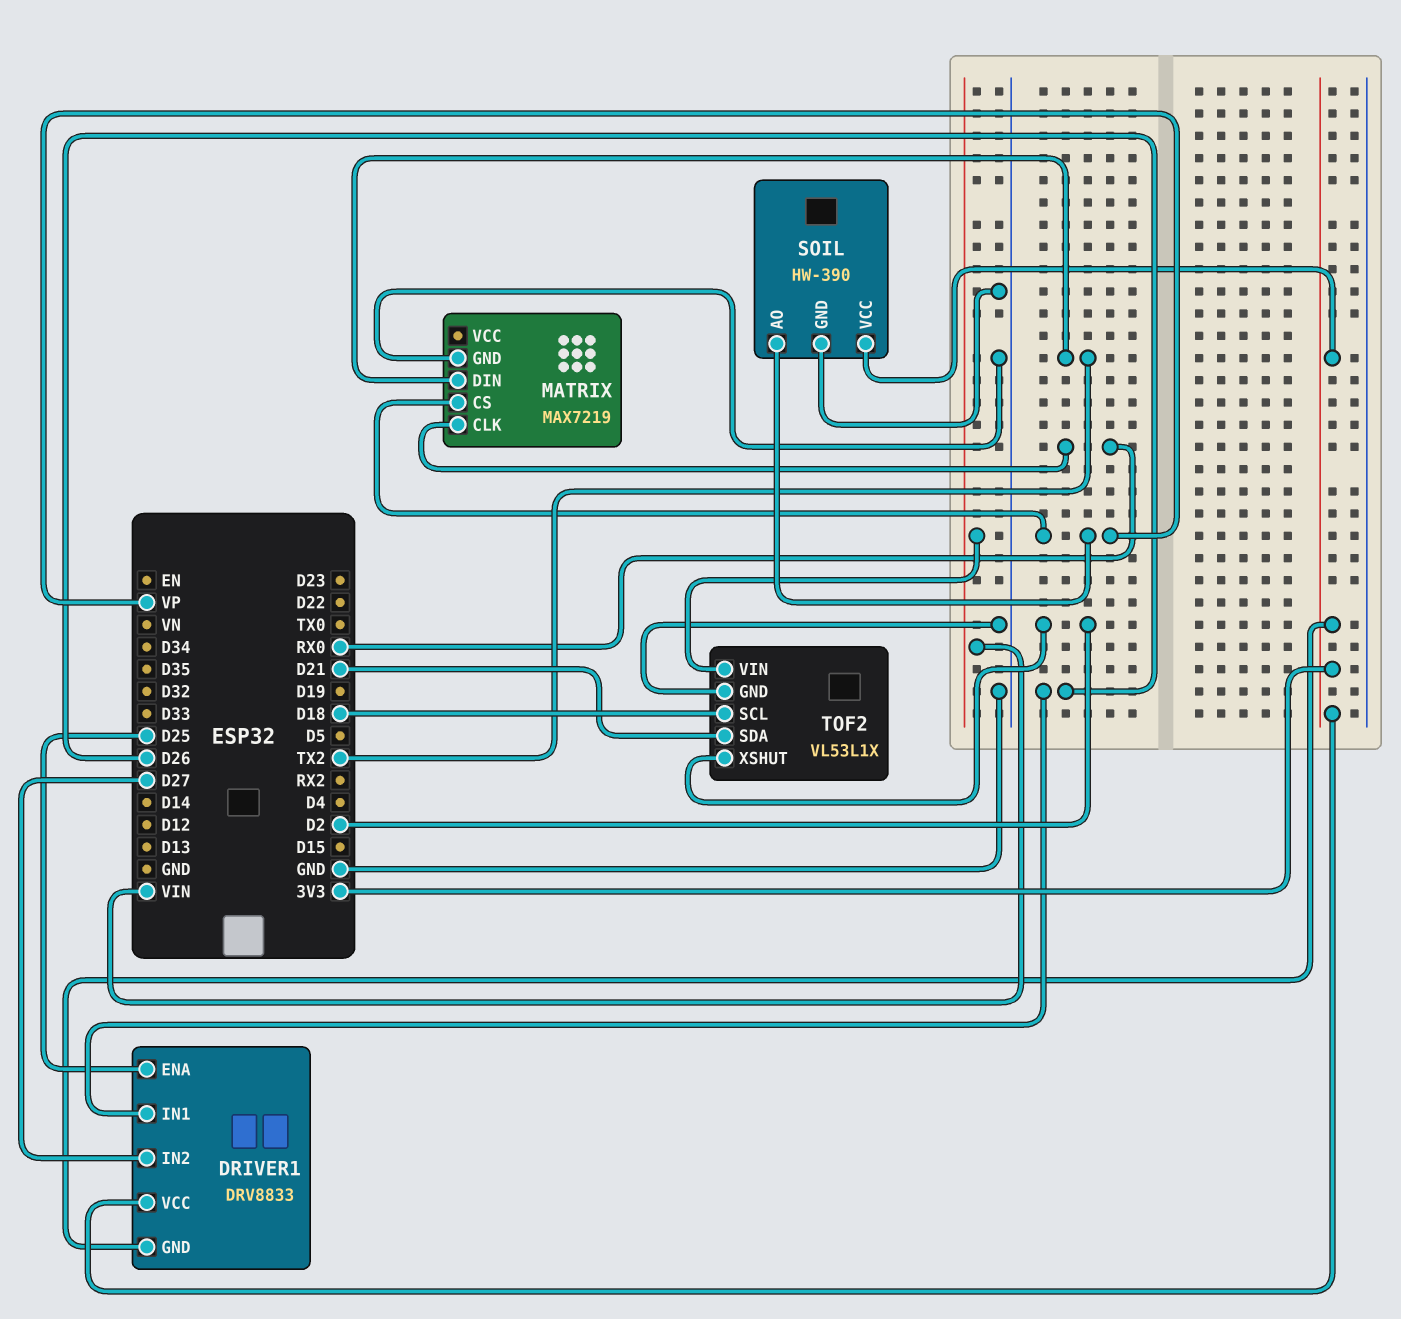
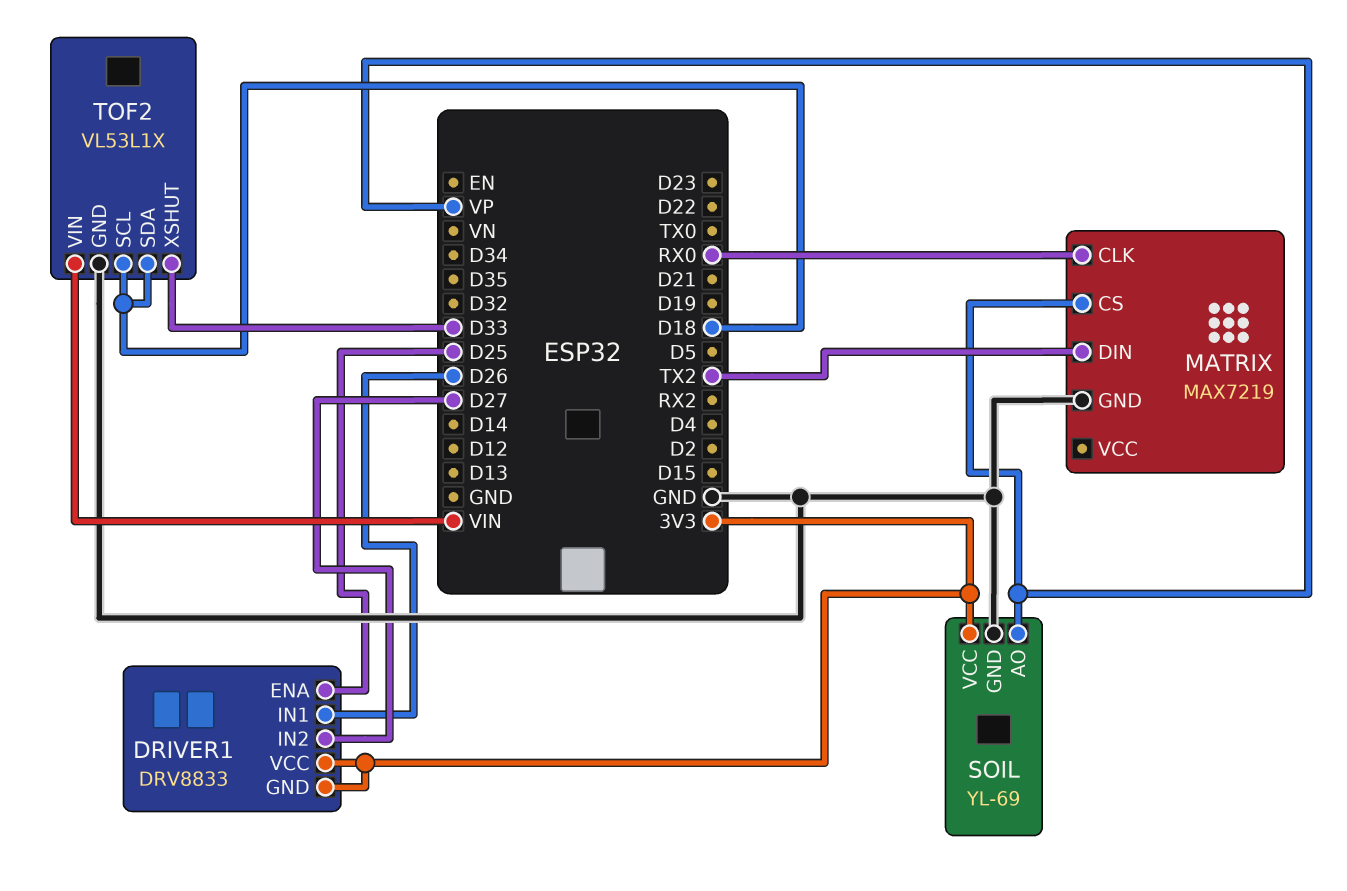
SOIL: HW-390 -> YL-69
TOF2 pin SDA: D21 -> D18
TOF2 pin XSHUT: D2 -> D33

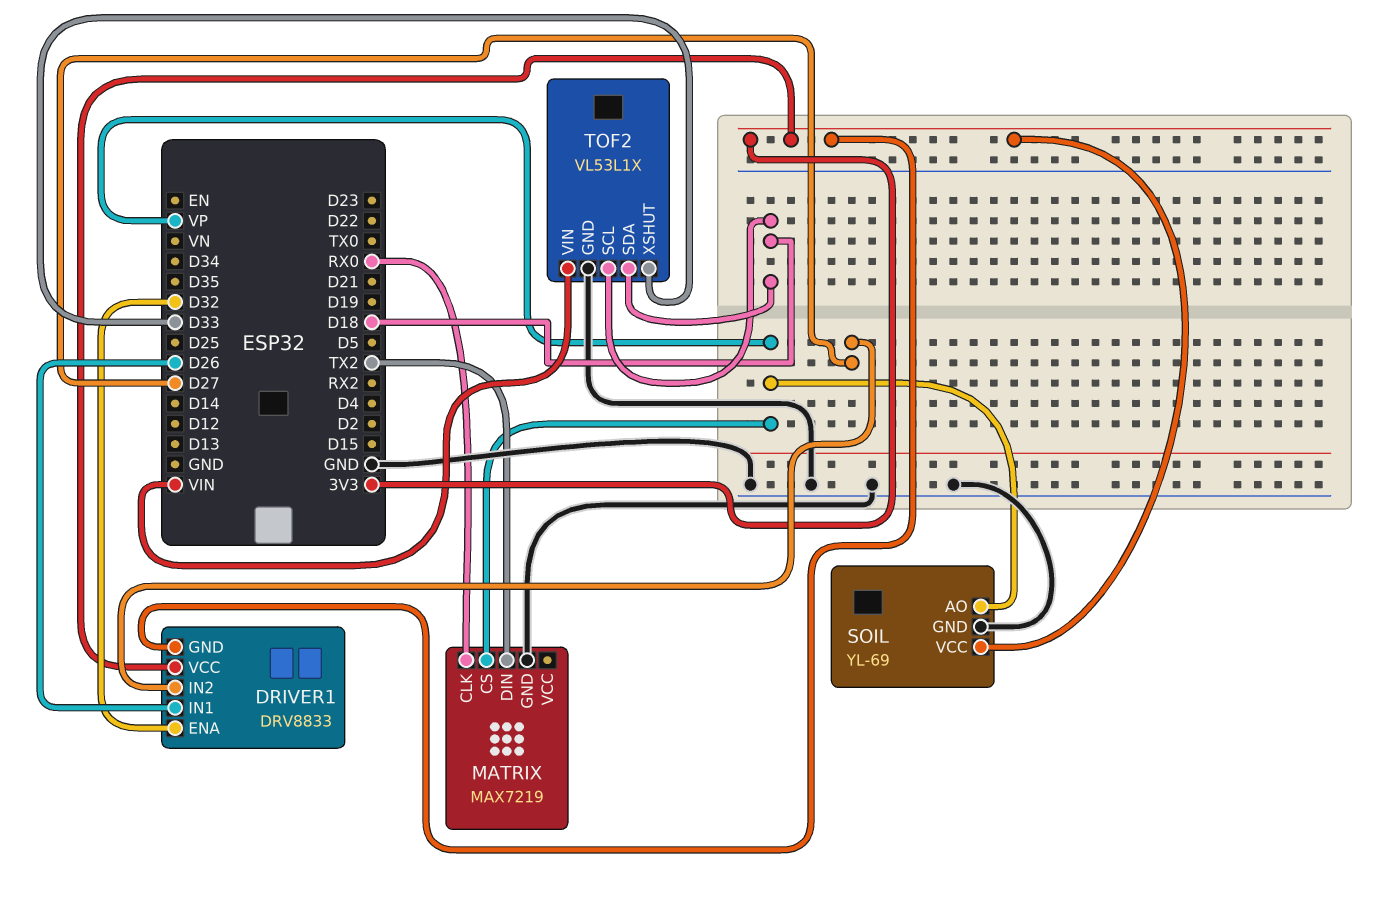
DRIVER1 pin ENA: D25 -> D32

